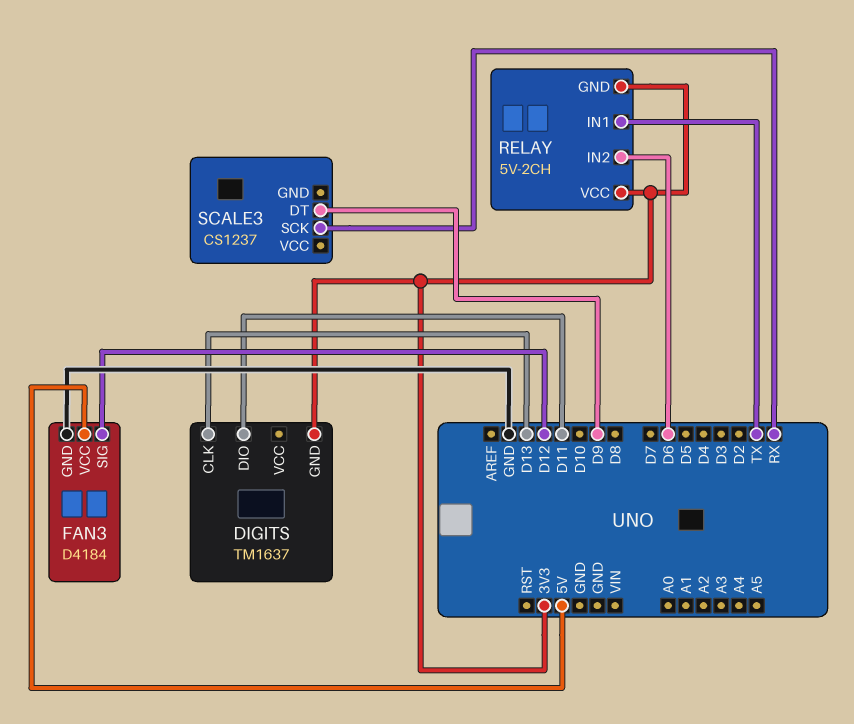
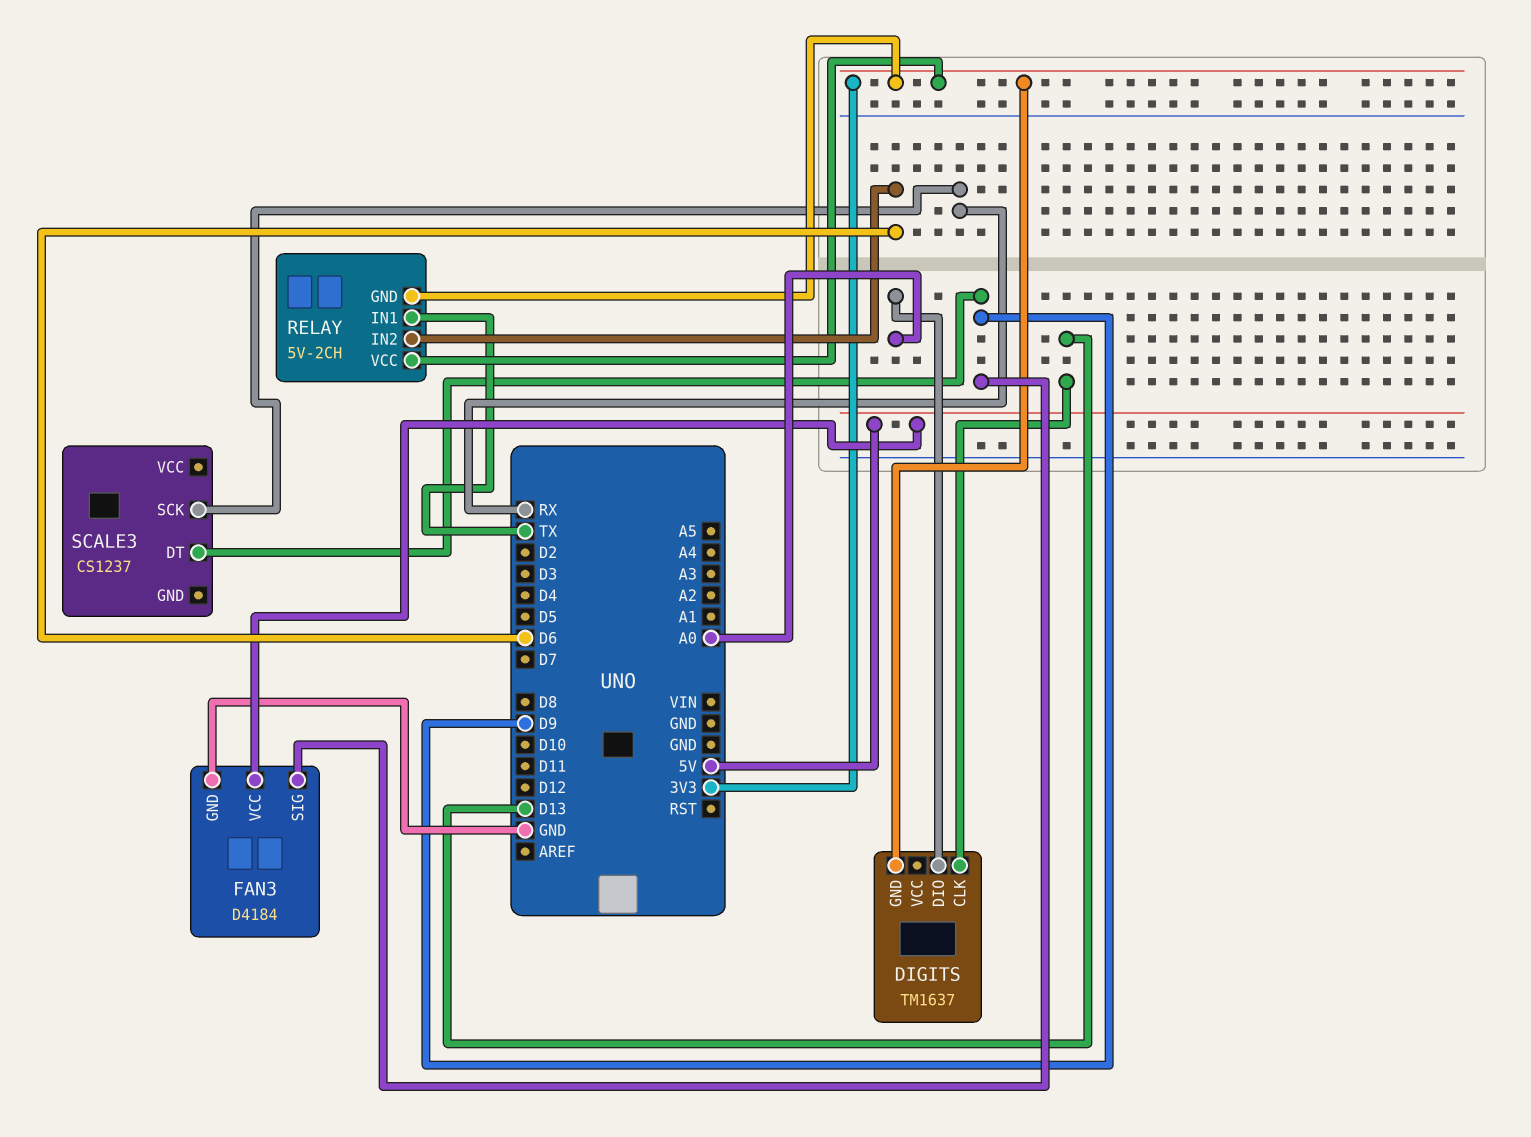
DIGITS pin DIO: D11 -> A0
FAN3 pin SIG: D12 -> D9

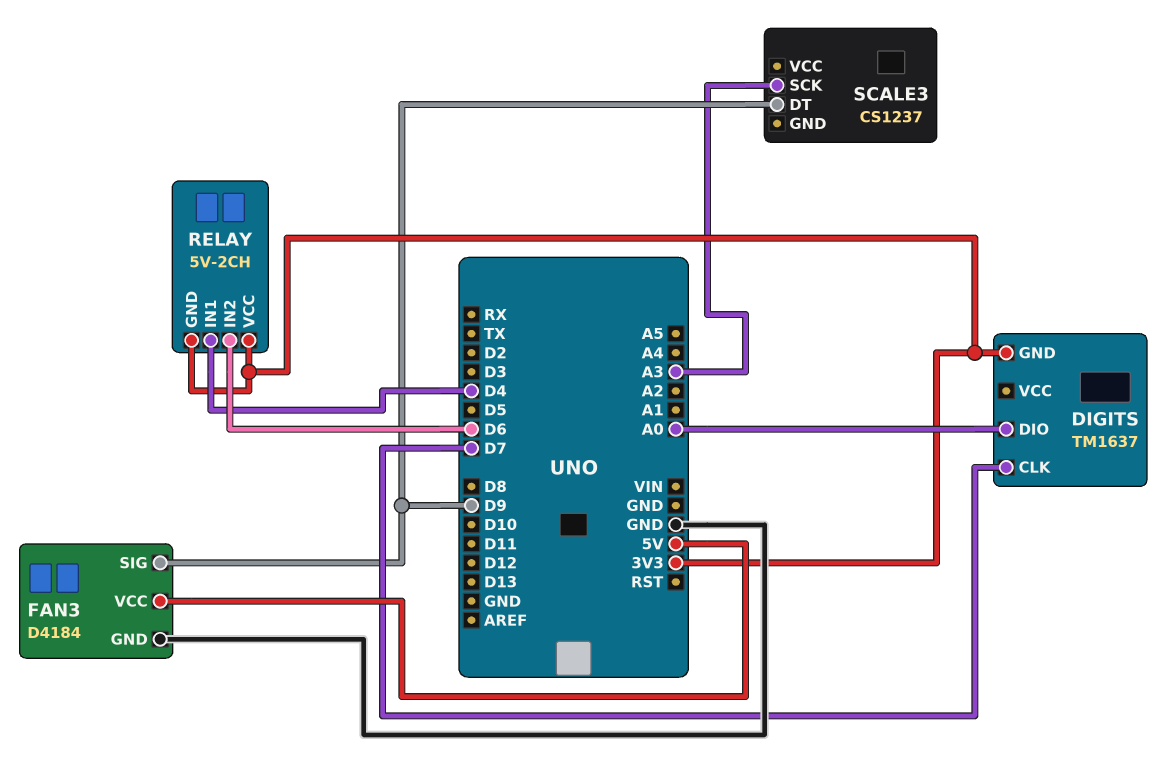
DIGITS pin CLK: D13 -> D7
RELAY pin IN1: TX -> D4
SCALE3 pin SCK: RX -> A3

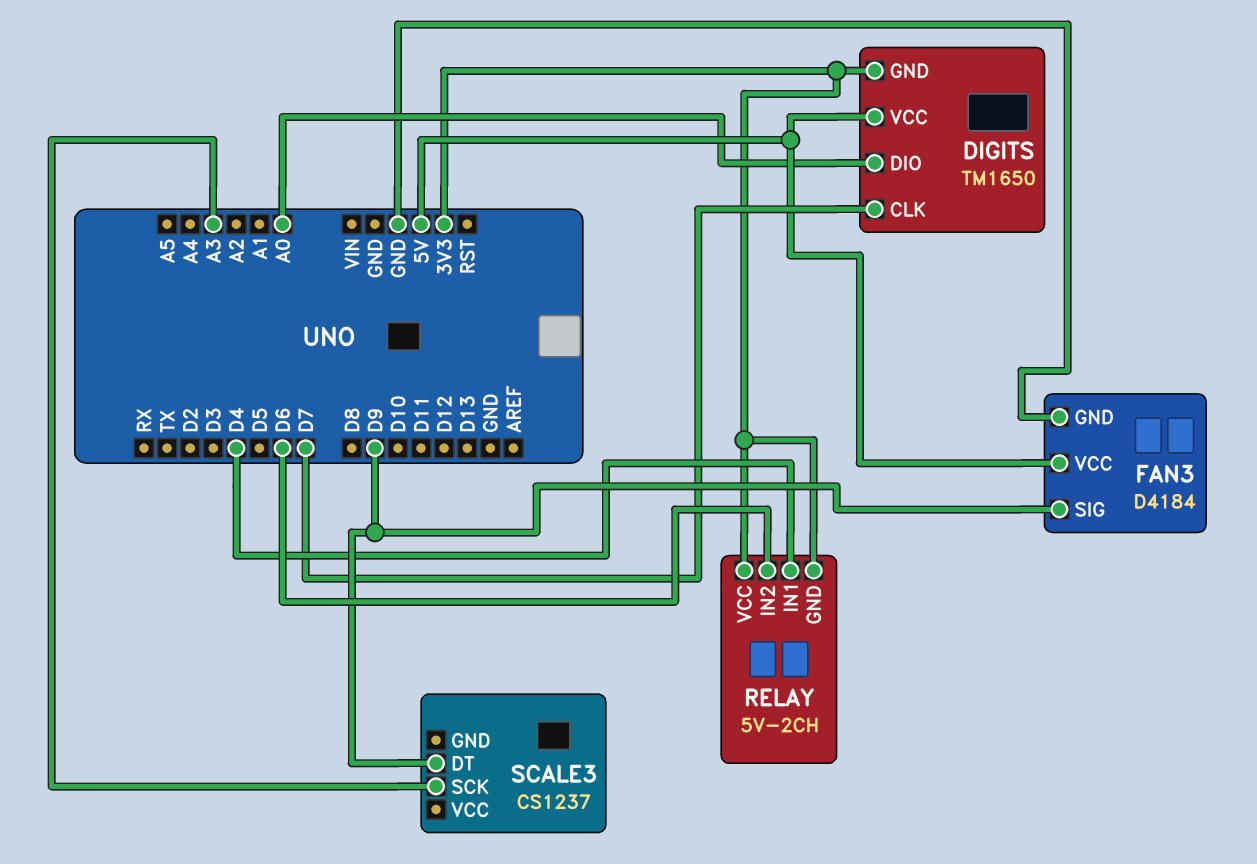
DIGITS: TM1637 -> TM1650
DIGITS pin VCC: none -> 5V

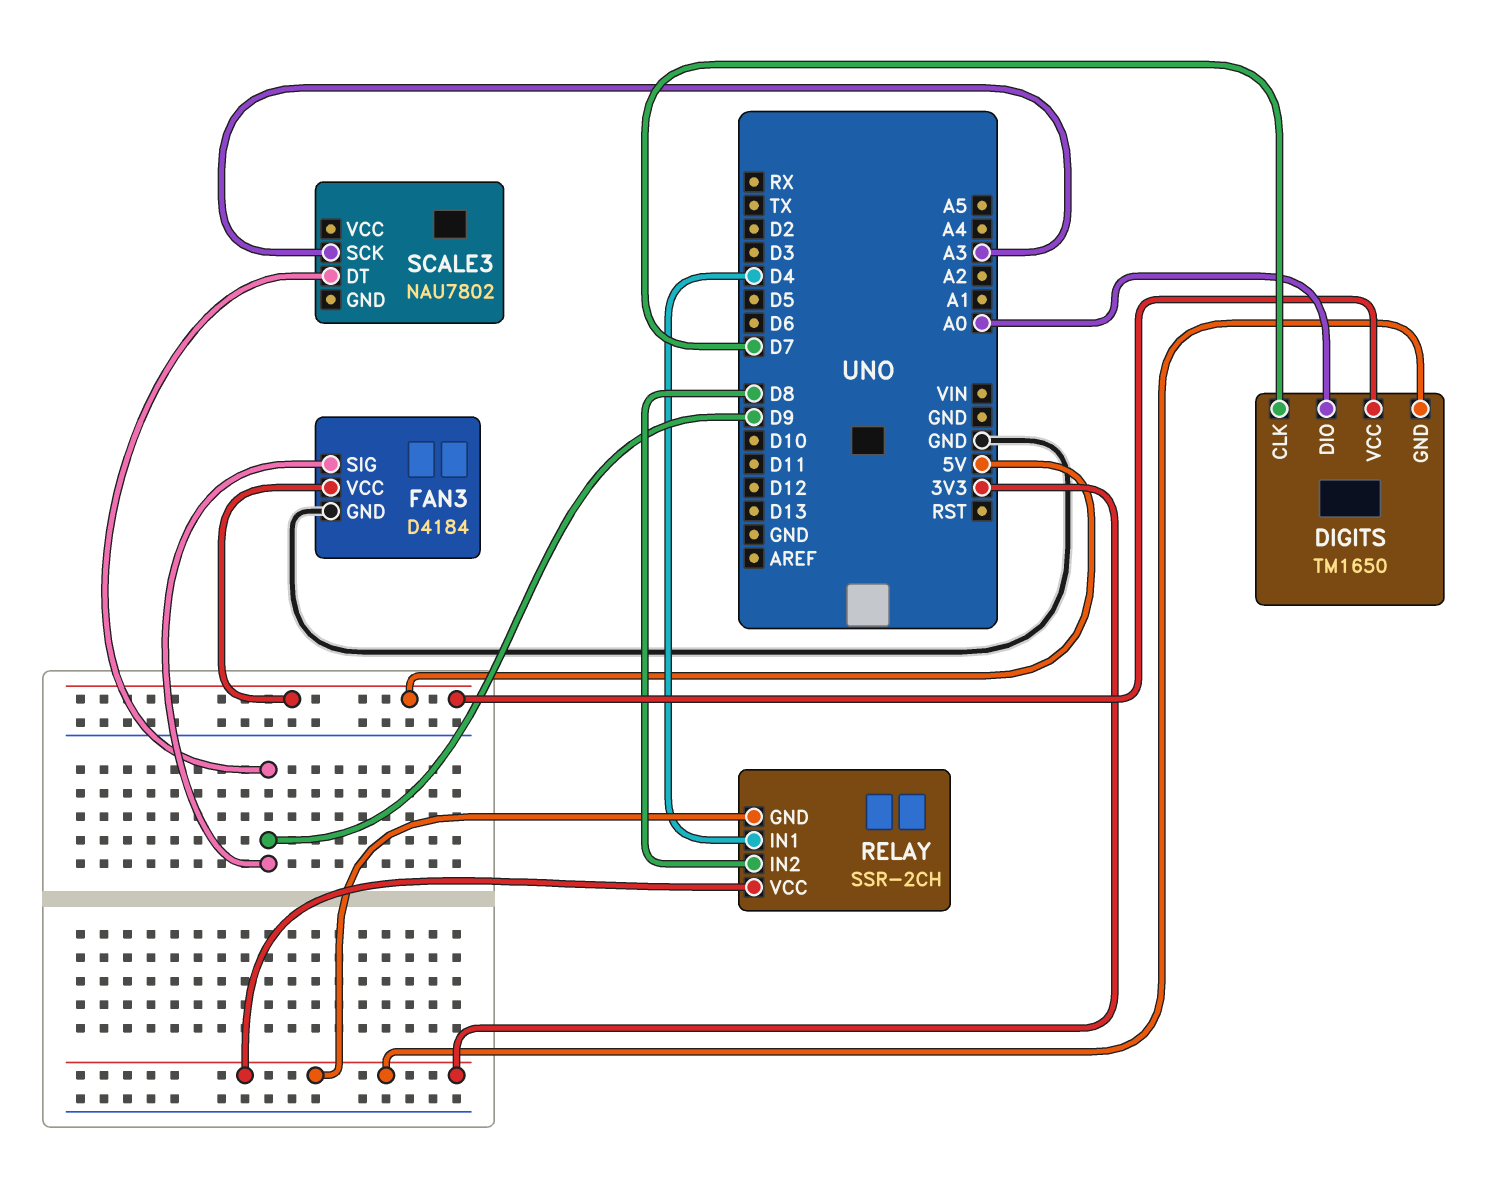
RELAY: 5V-2CH -> SSR-2CH
RELAY pin IN2: D6 -> D8
SCALE3: CS1237 -> NAU7802

